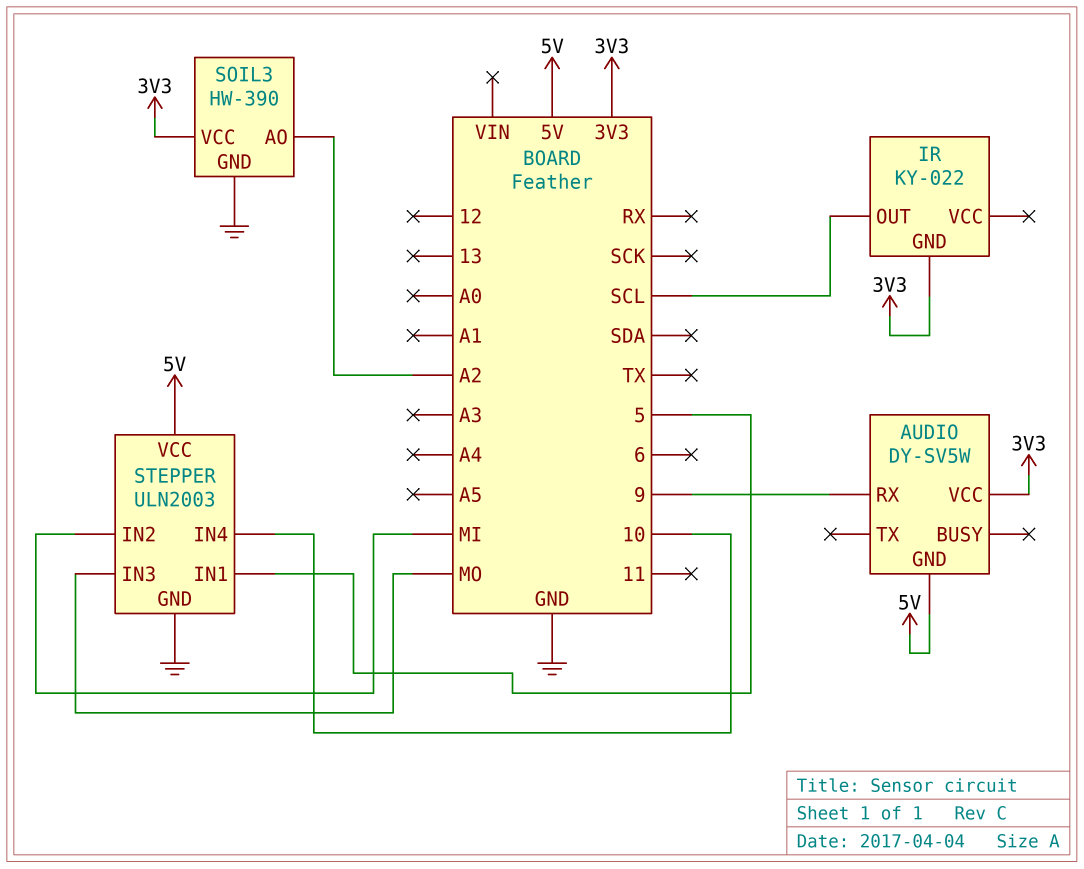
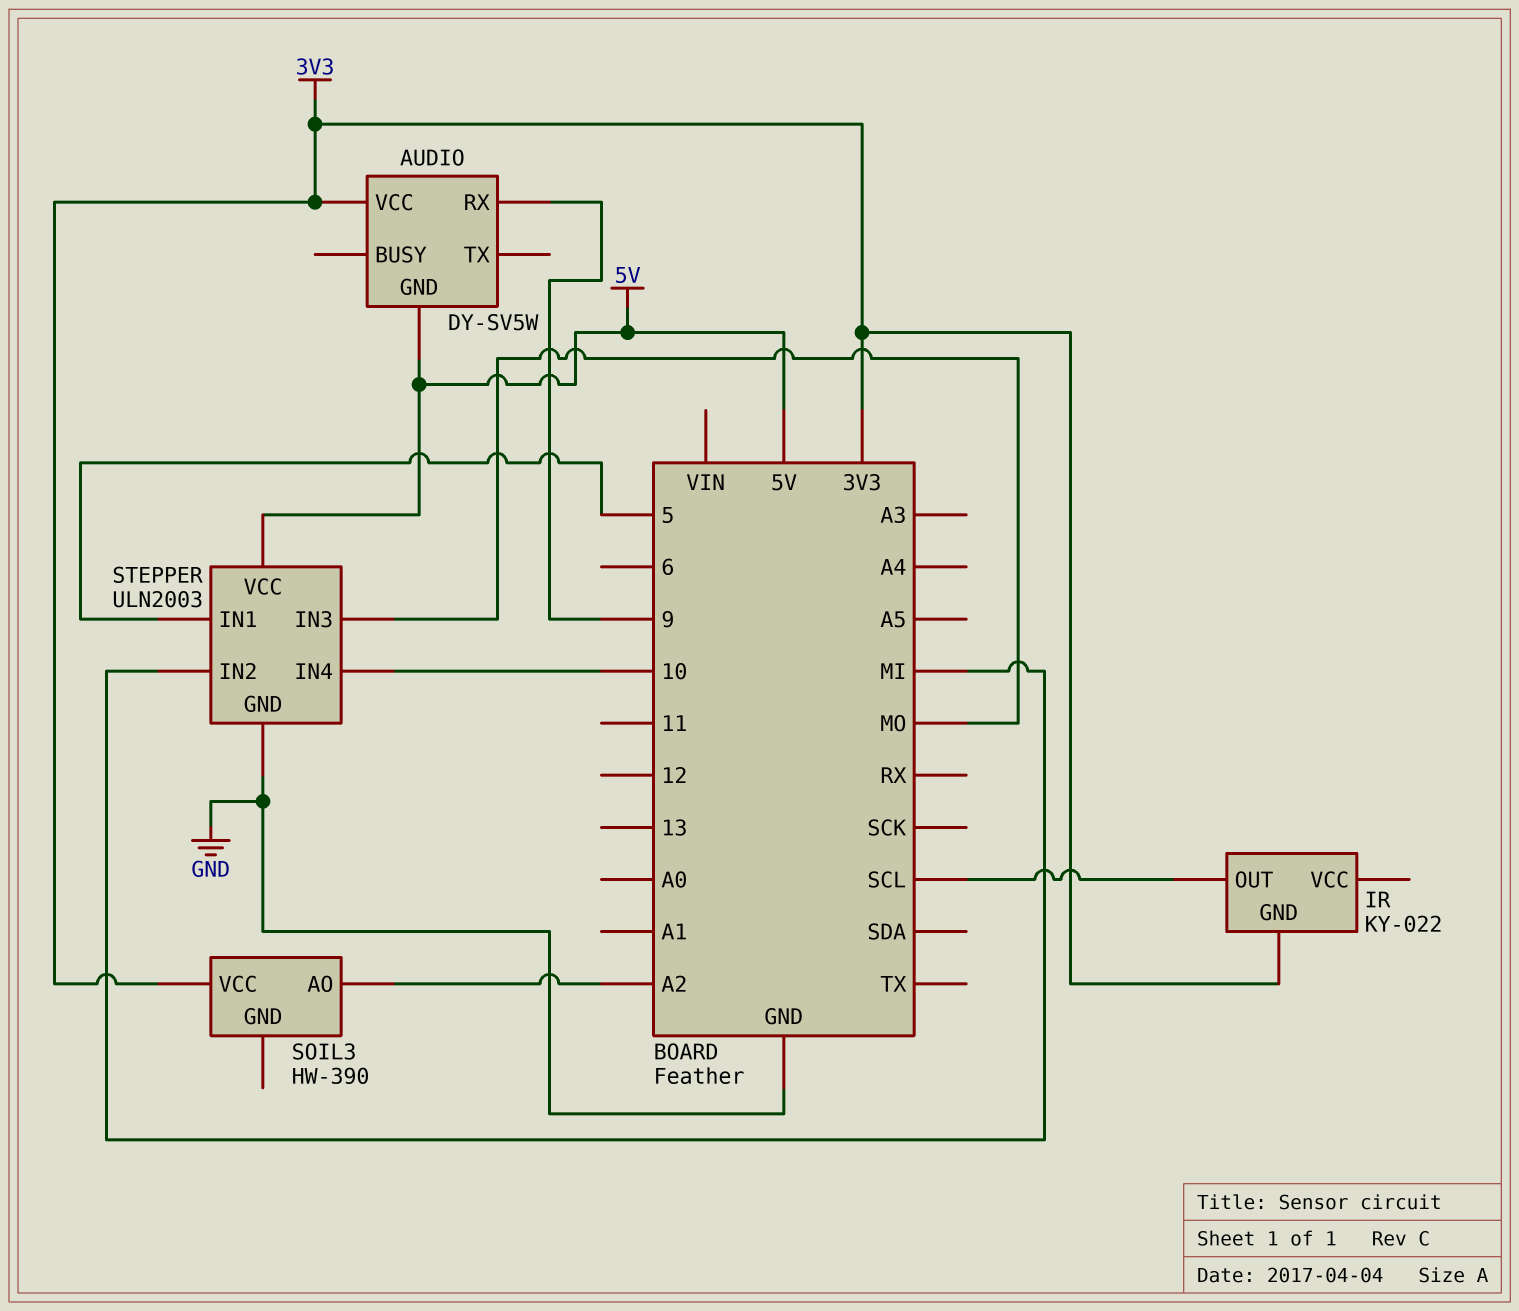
SOIL3 pin GND: GND -> none

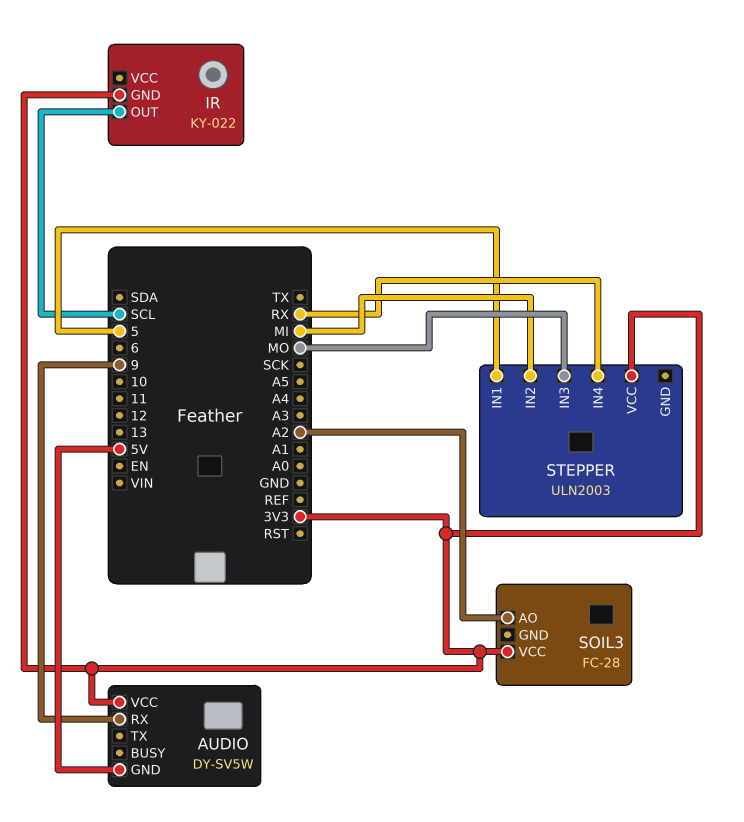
SOIL3: HW-390 -> FC-28
STEPPER pin GND: GND -> none
STEPPER pin IN4: 10 -> RX
STEPPER pin VCC: 5V -> 3V3

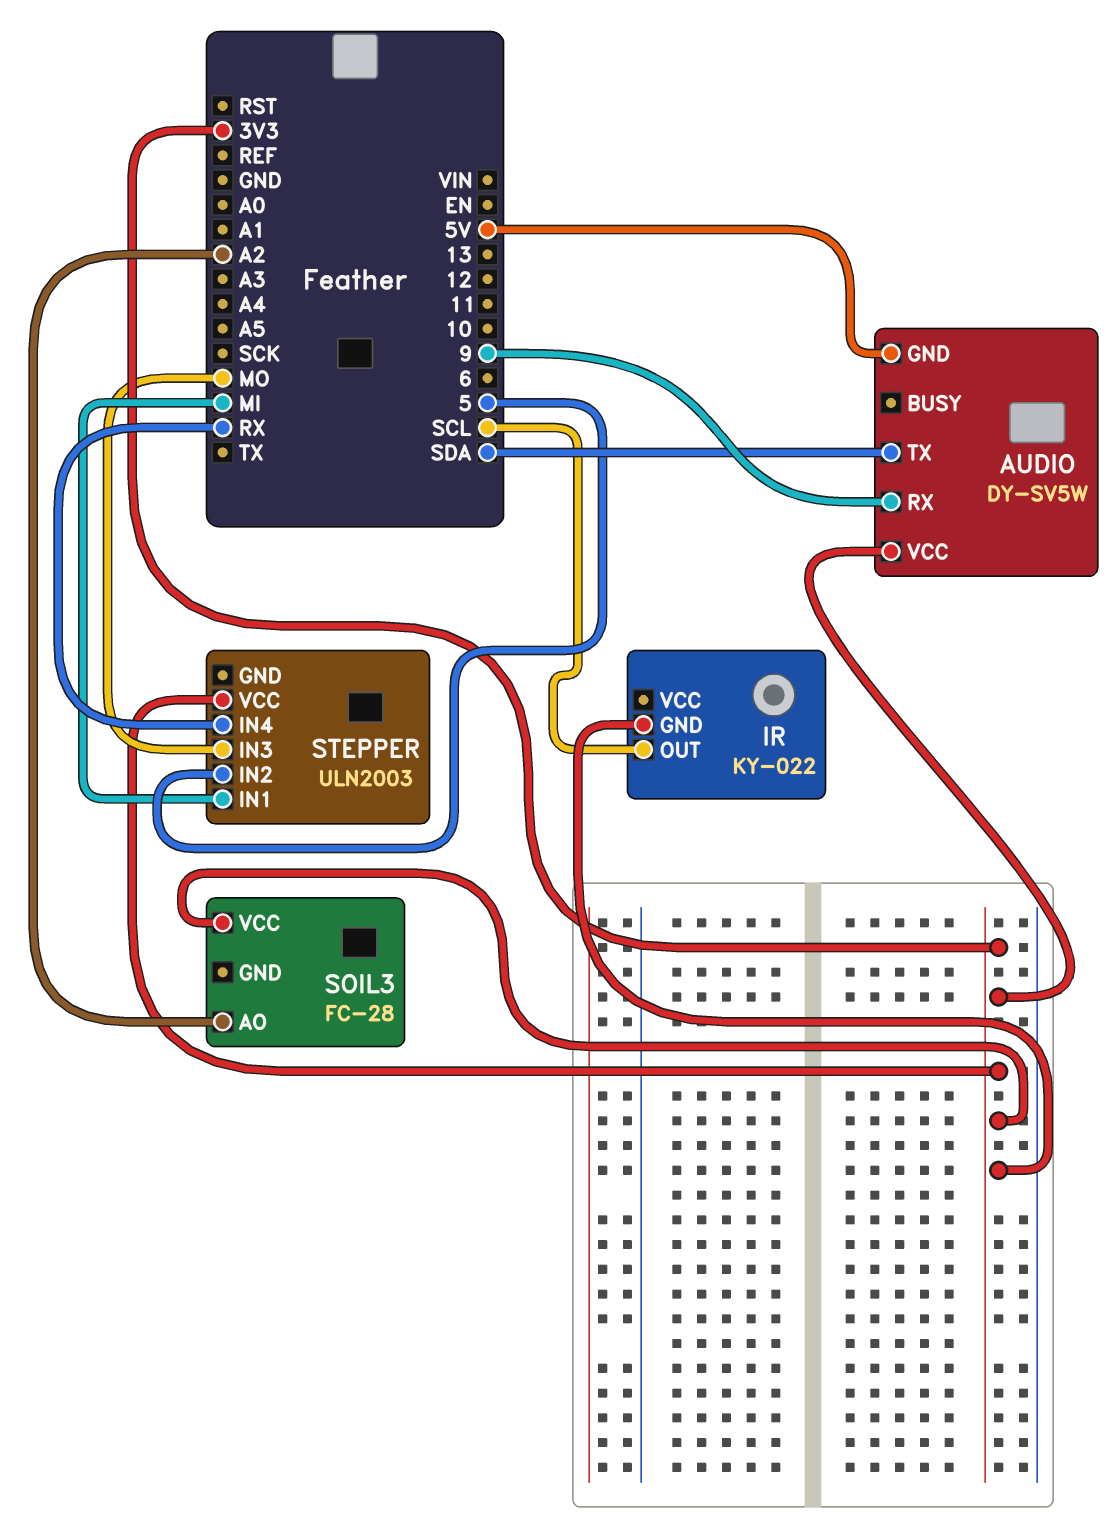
AUDIO pin TX: none -> SDA
STEPPER pin IN1: 5 -> MI
STEPPER pin IN2: MI -> 5

